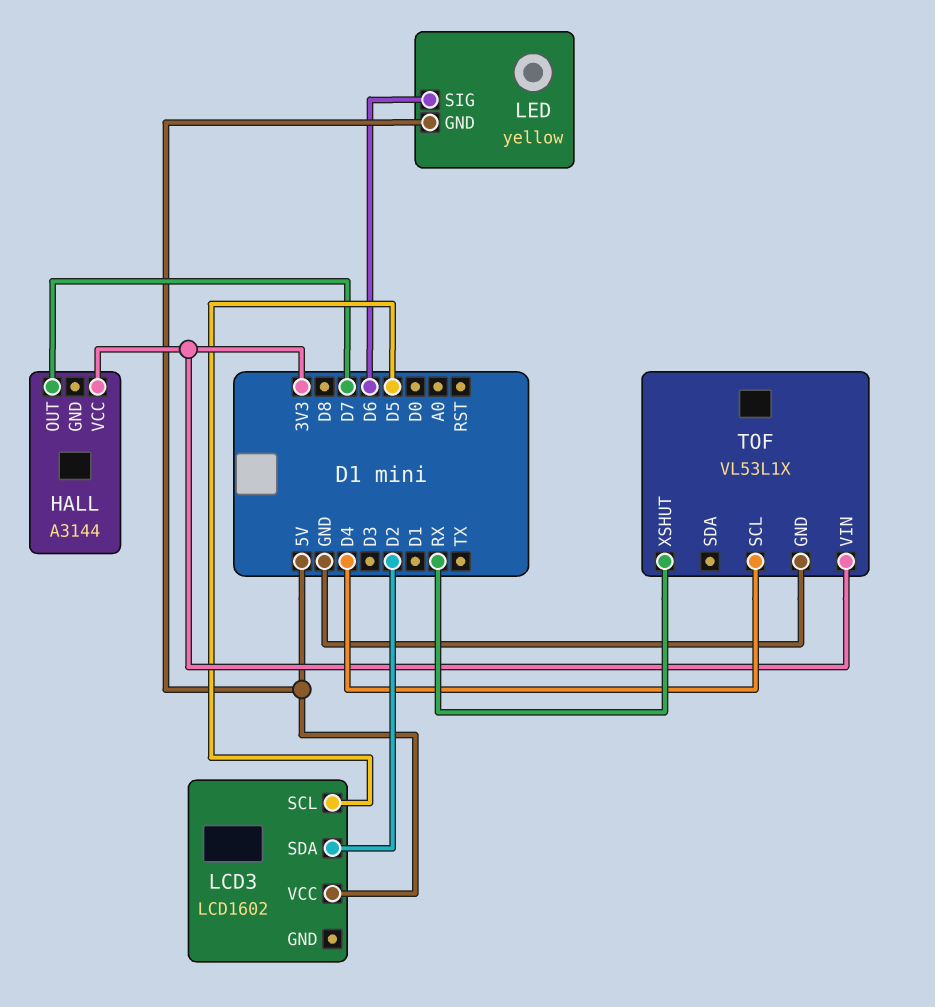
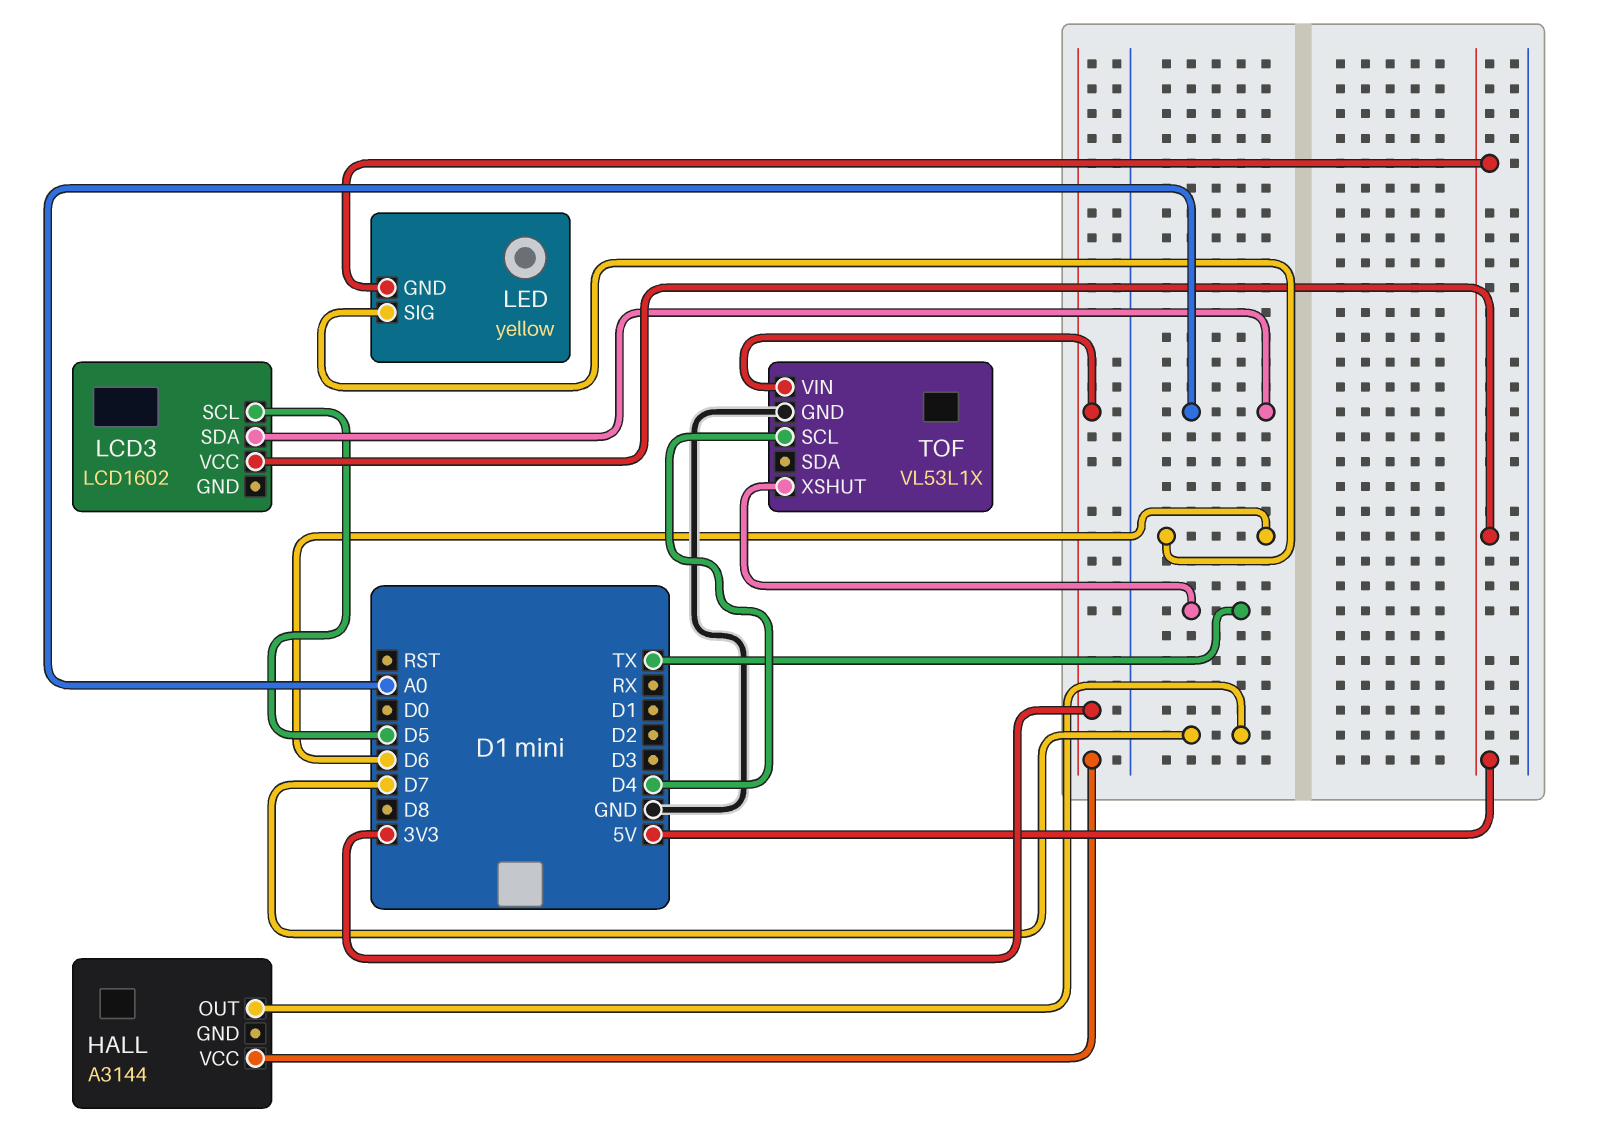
LCD3 pin SDA: D2 -> A0
TOF pin XSHUT: RX -> TX

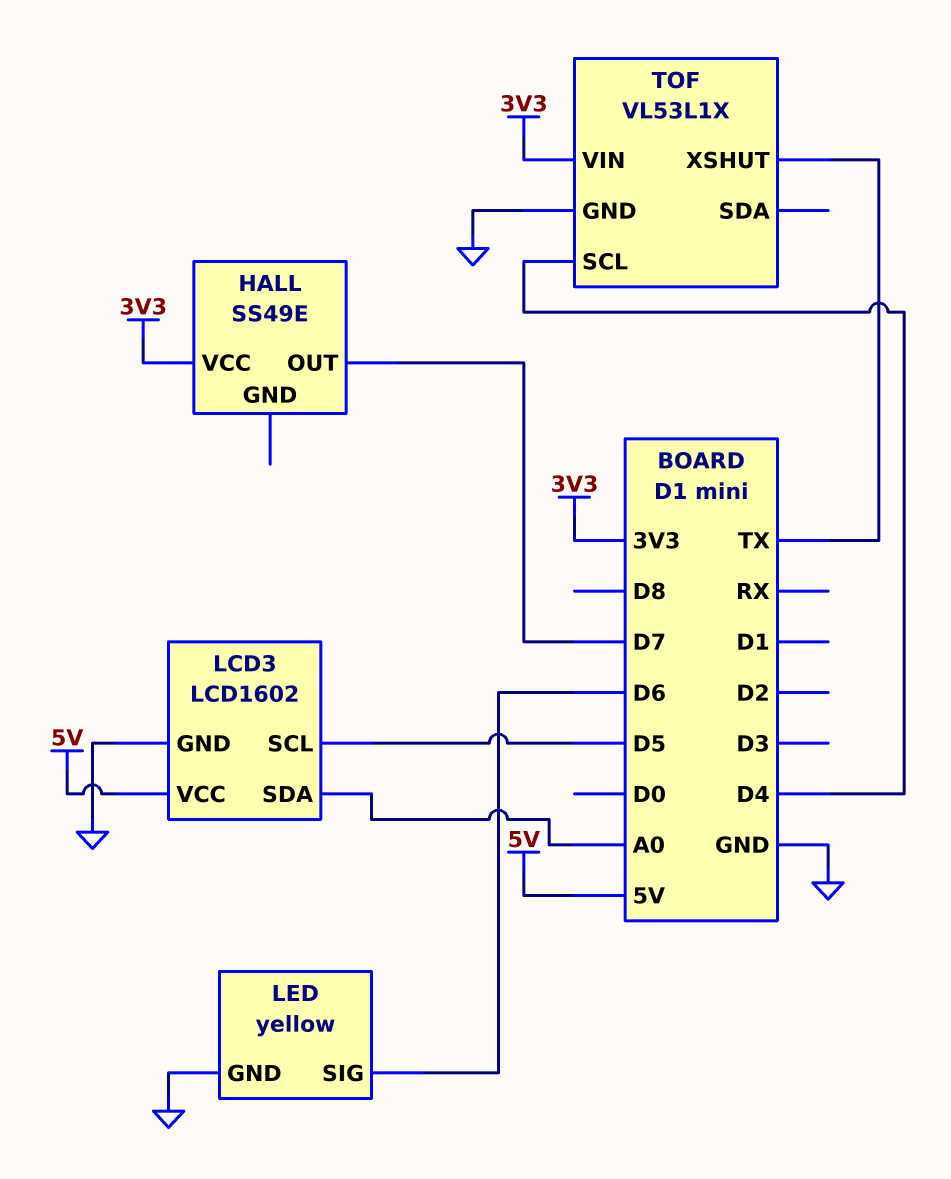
HALL: A3144 -> SS49E
LCD3 pin GND: none -> GND
LED pin GND: 5V -> GND

